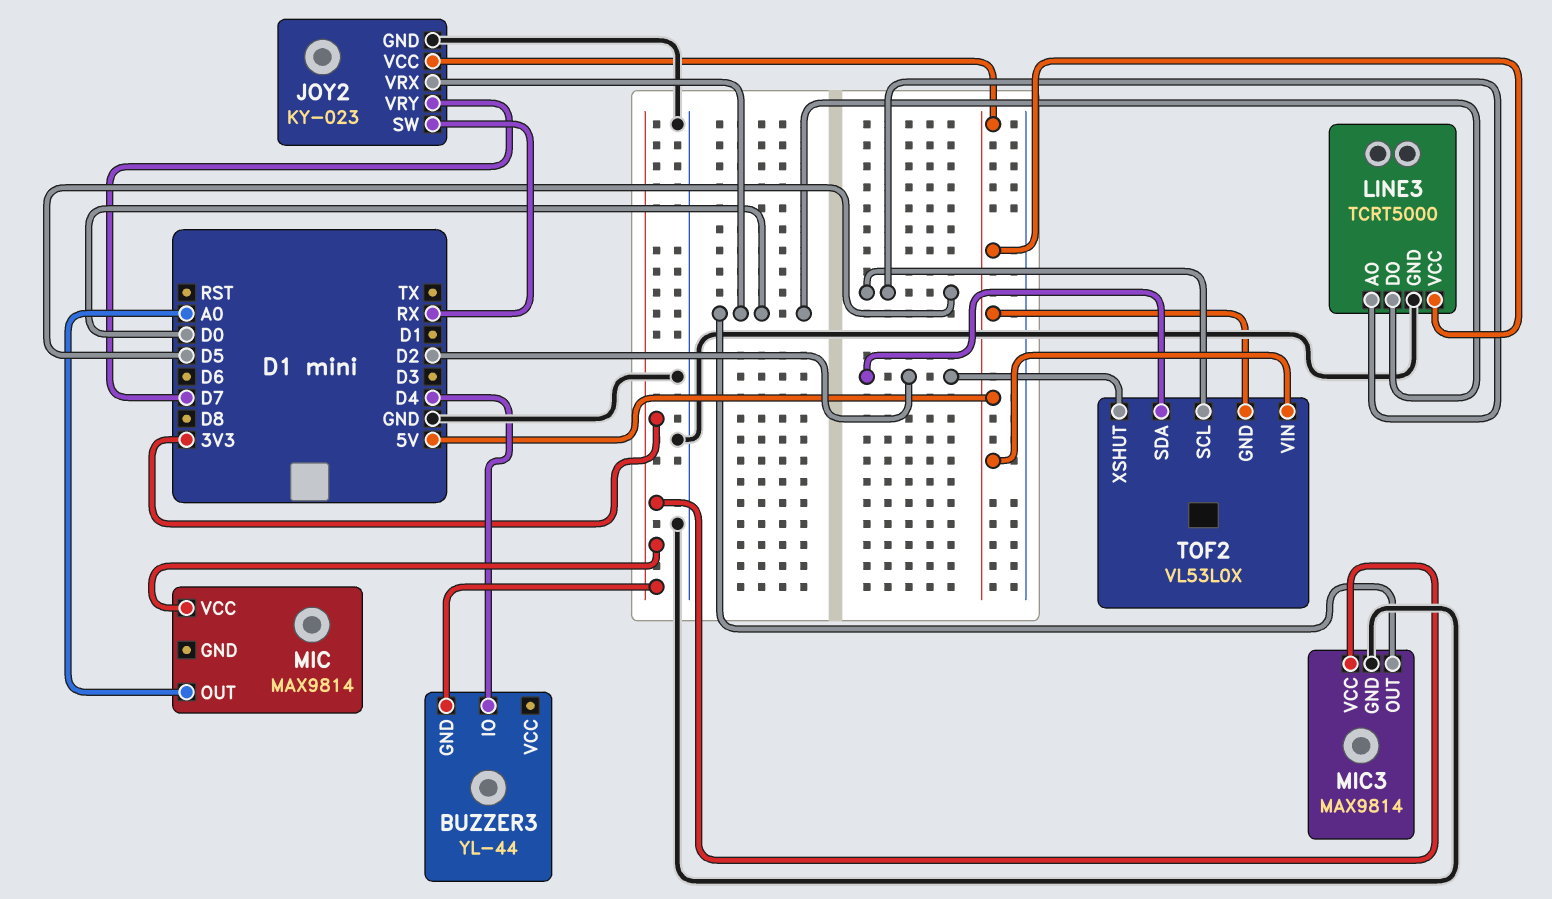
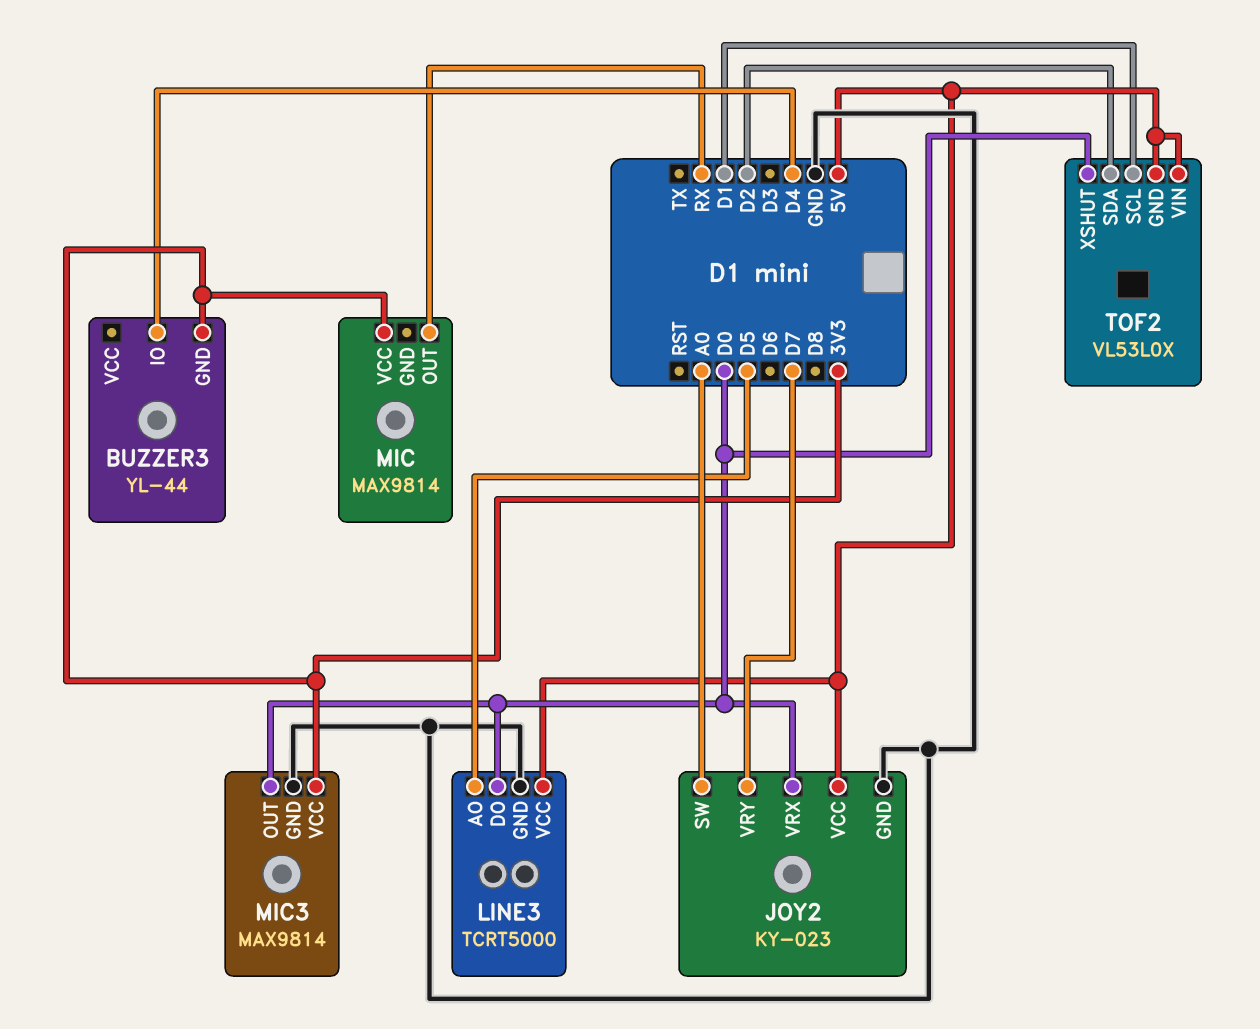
JOY2 pin SW: RX -> A0
MIC pin OUT: A0 -> RX
TOF2 pin SCL: D5 -> D1
TOF2 pin XSHUT: D2 -> D0

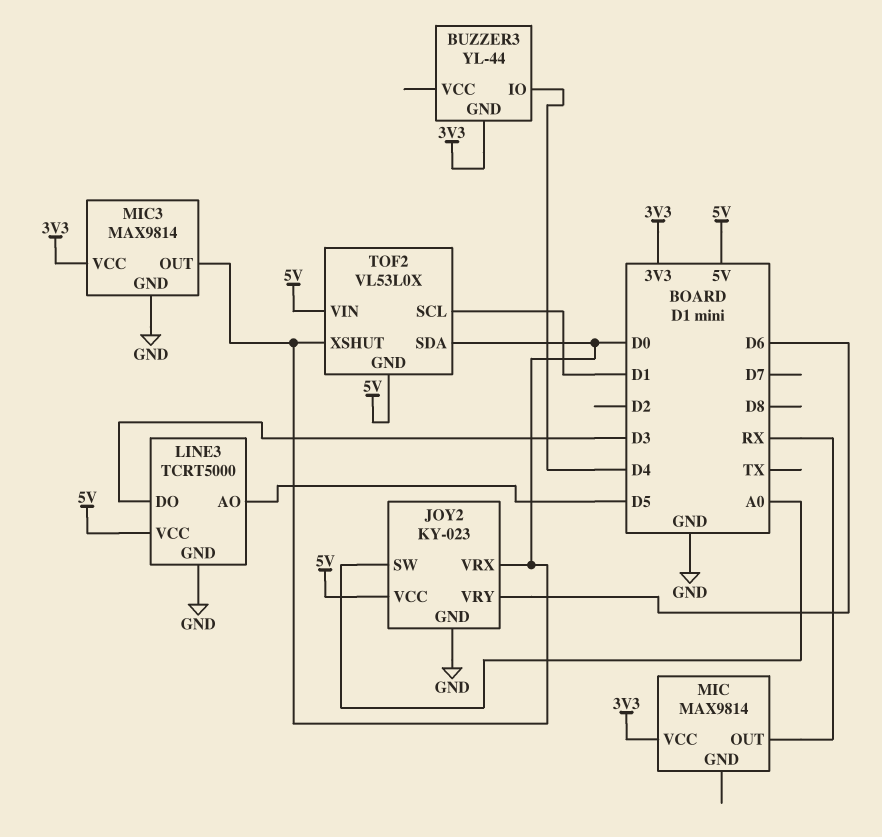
JOY2 pin VRY: D7 -> D6
LINE3 pin DO: D0 -> D3
TOF2 pin SDA: D2 -> D0

